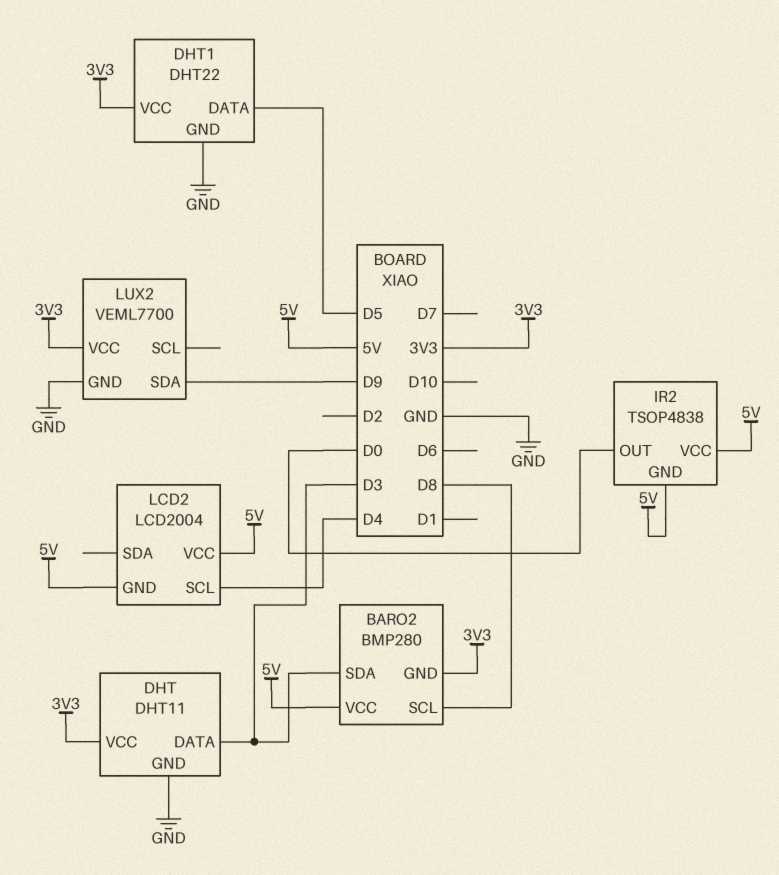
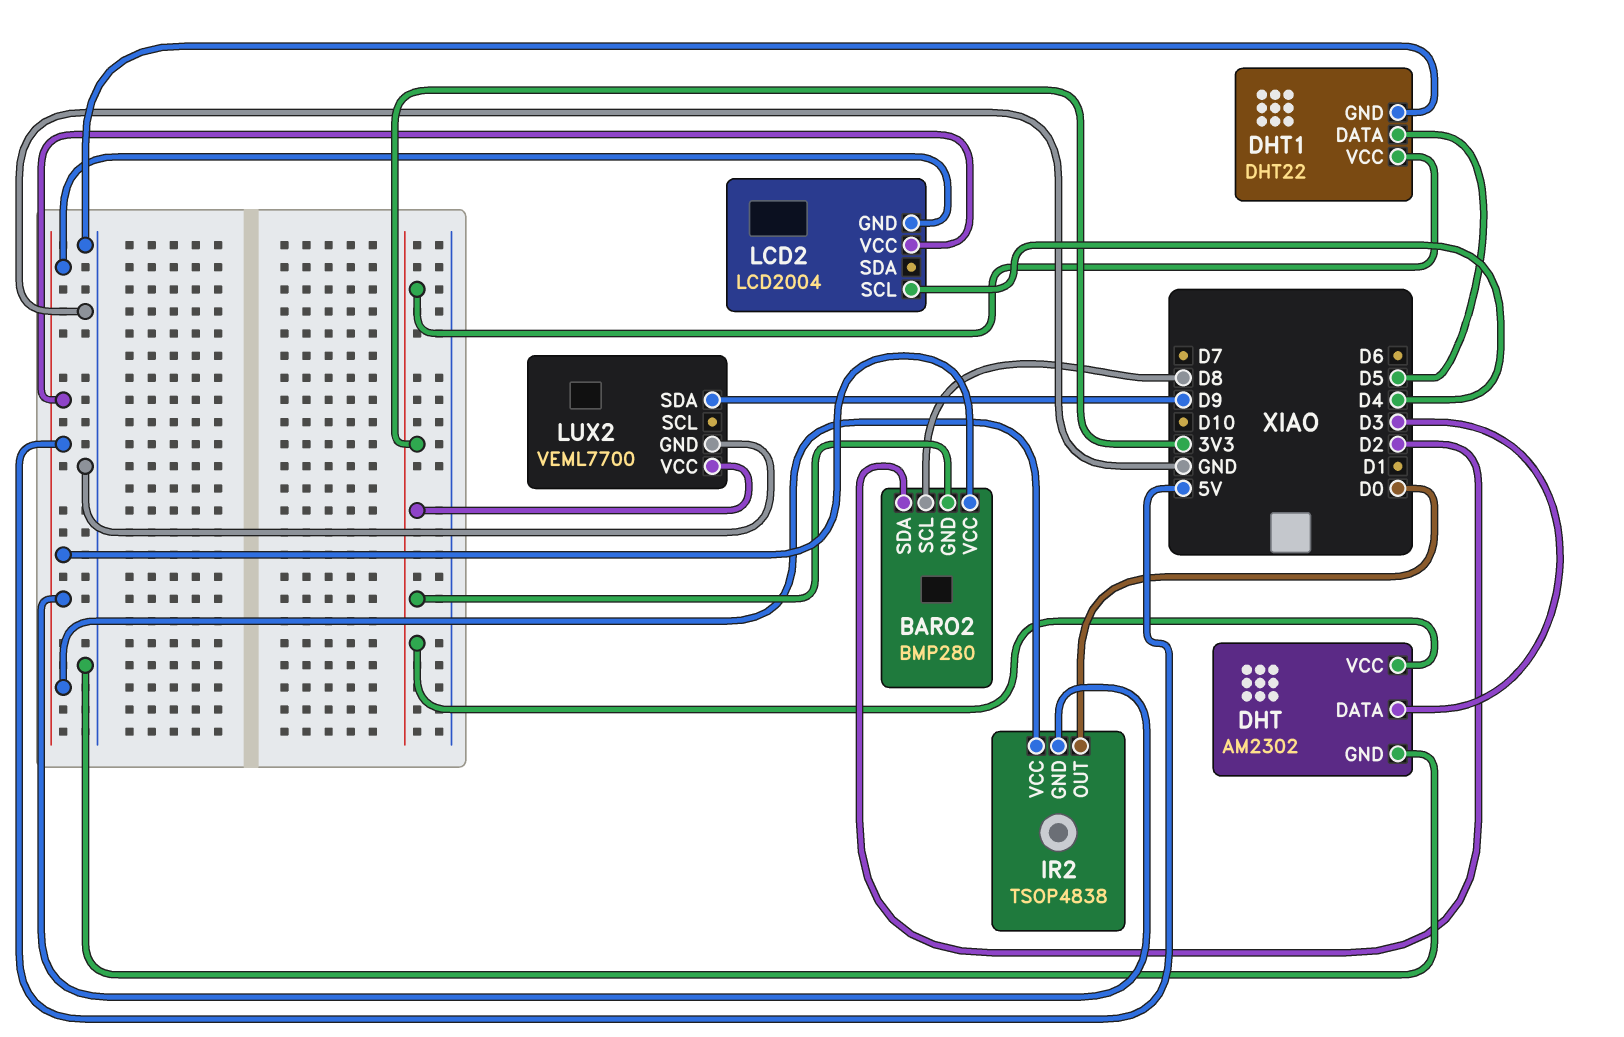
BARO2 pin SDA: D3 -> D2
DHT: DHT11 -> AM2302

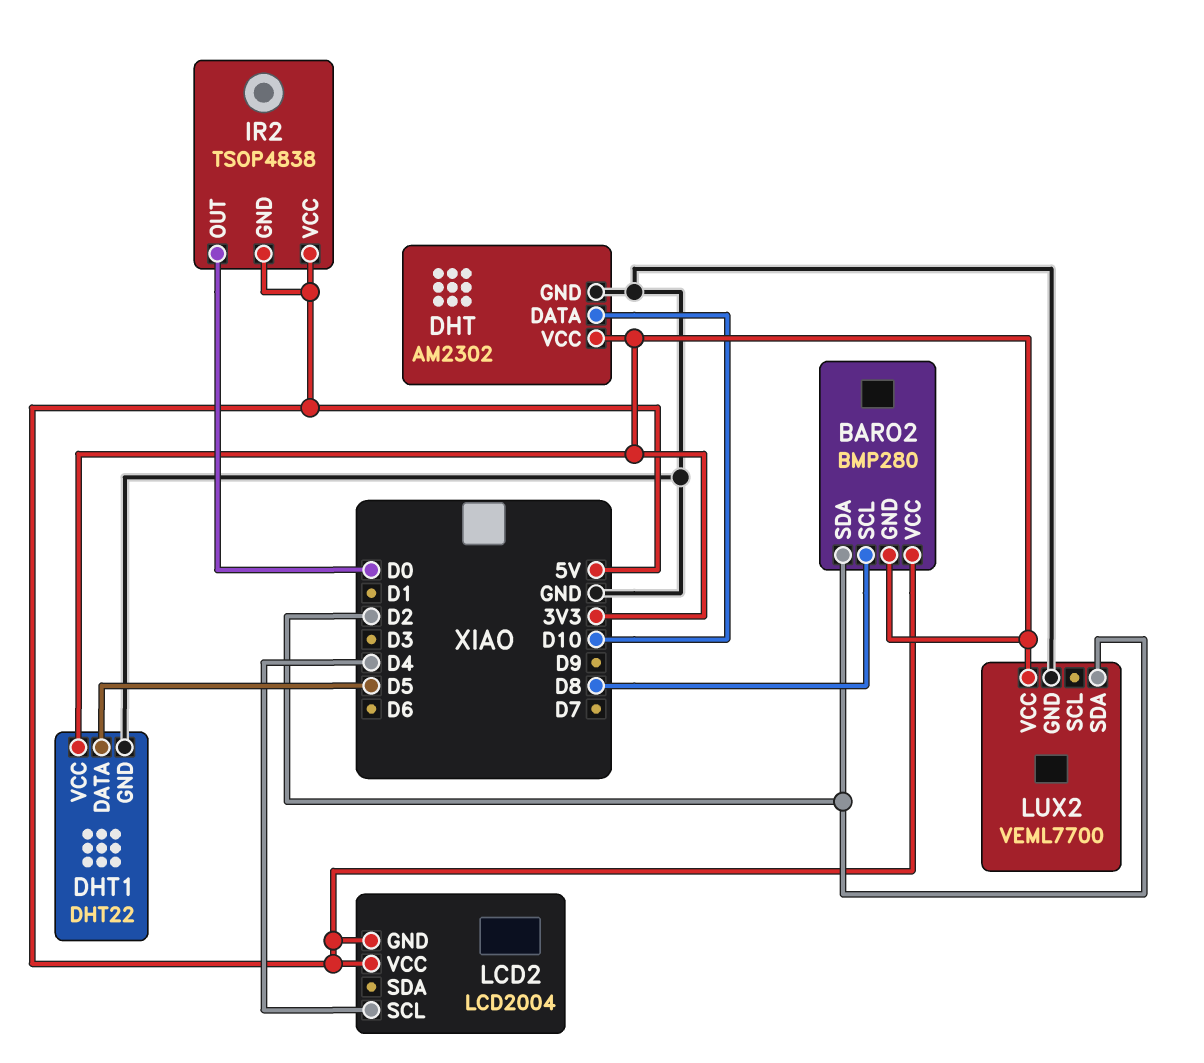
DHT pin DATA: D3 -> D10
LUX2 pin SDA: D9 -> D2

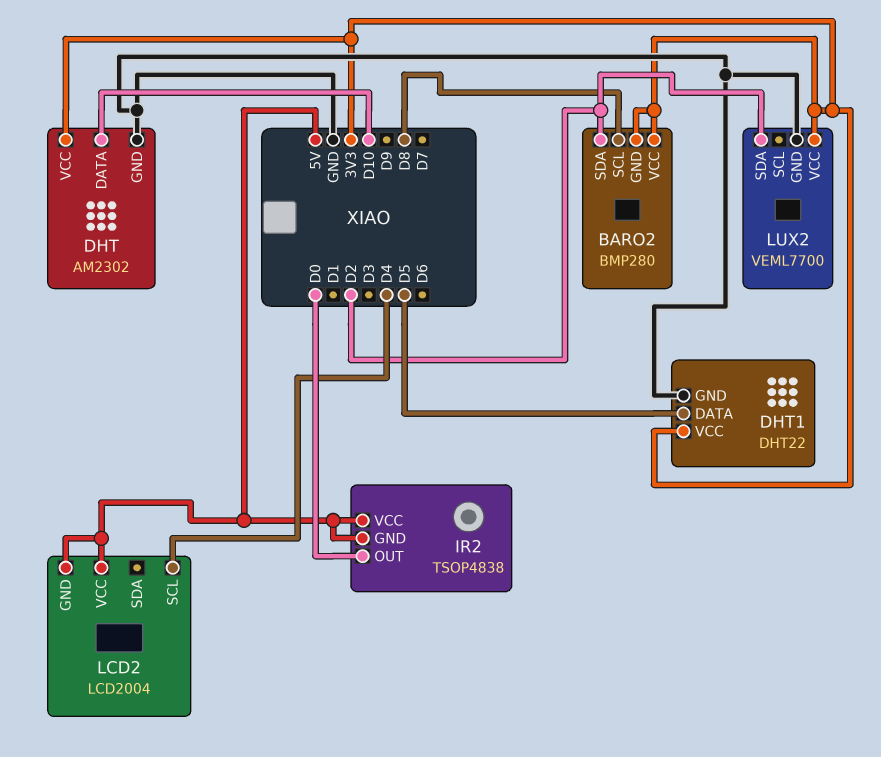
BARO2 pin VCC: 5V -> 3V3

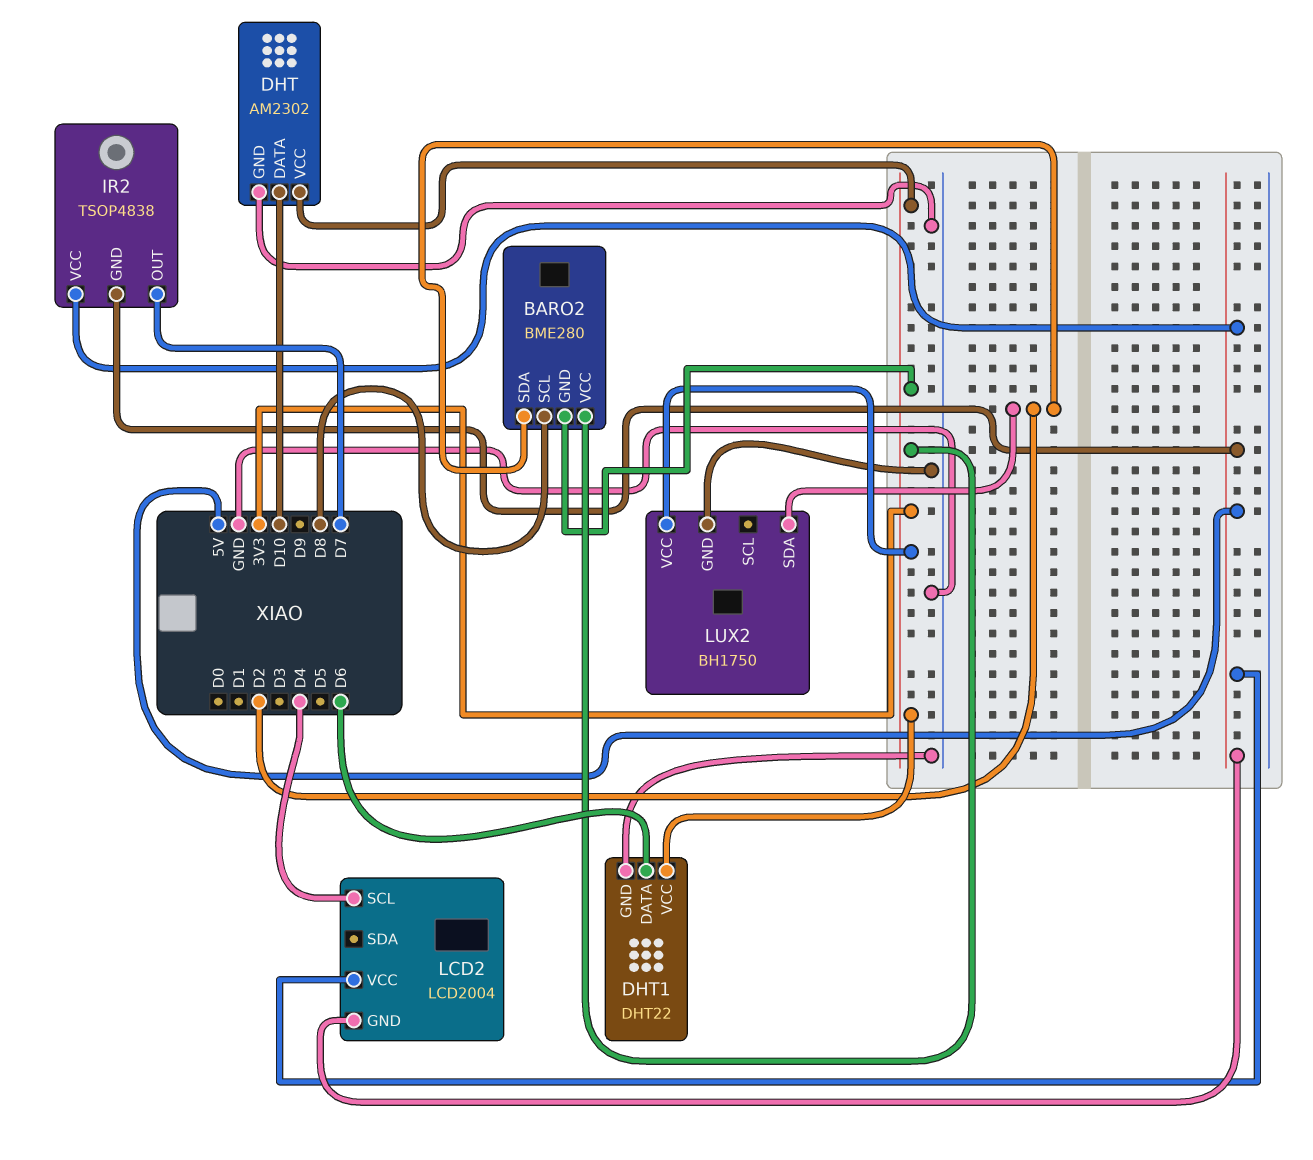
BARO2: BMP280 -> BME280
DHT1 pin DATA: D5 -> D6
IR2 pin OUT: D0 -> D7
LUX2: VEML7700 -> BH1750

